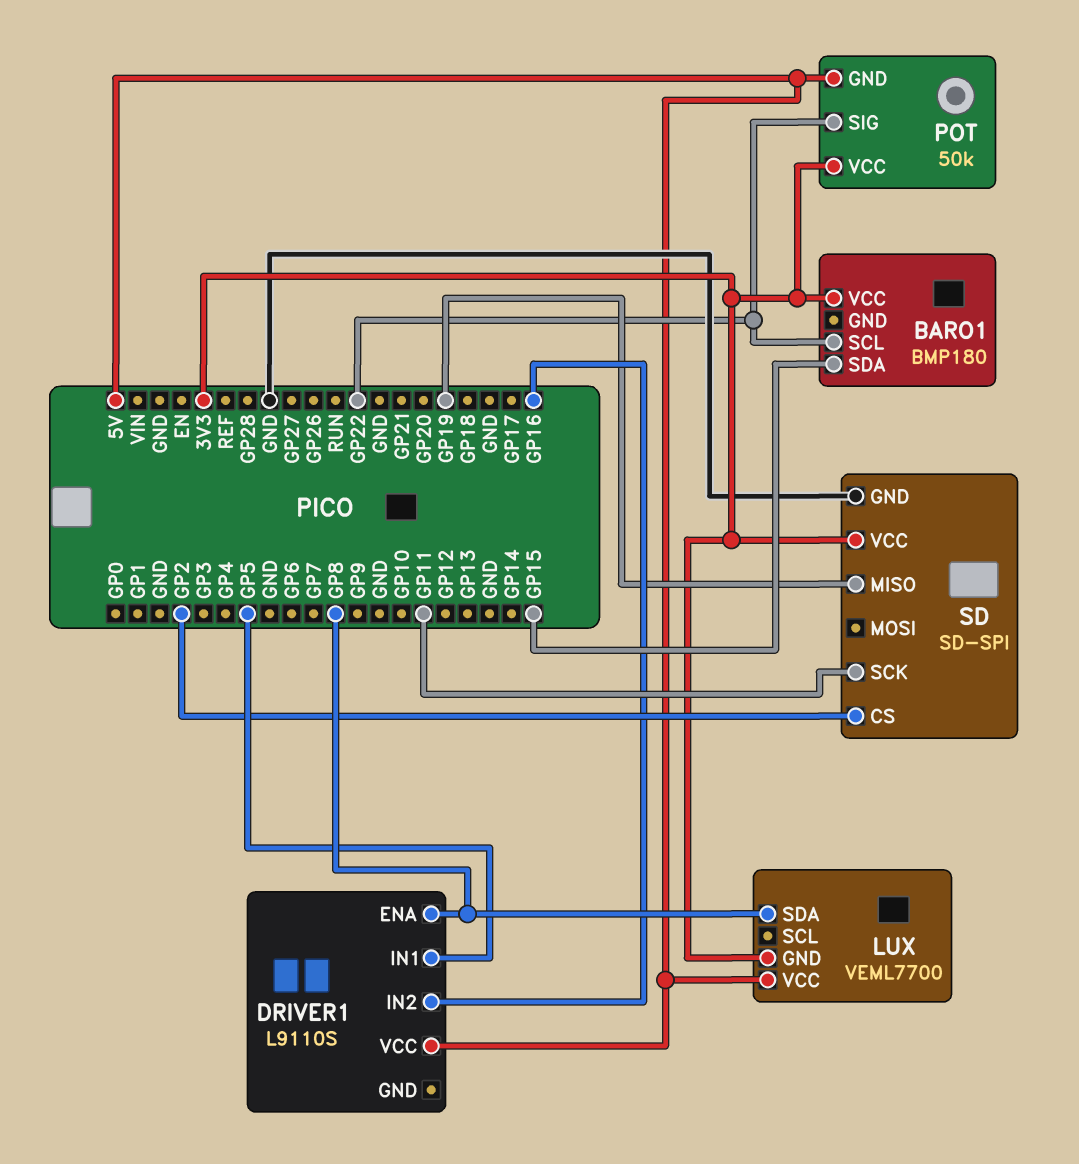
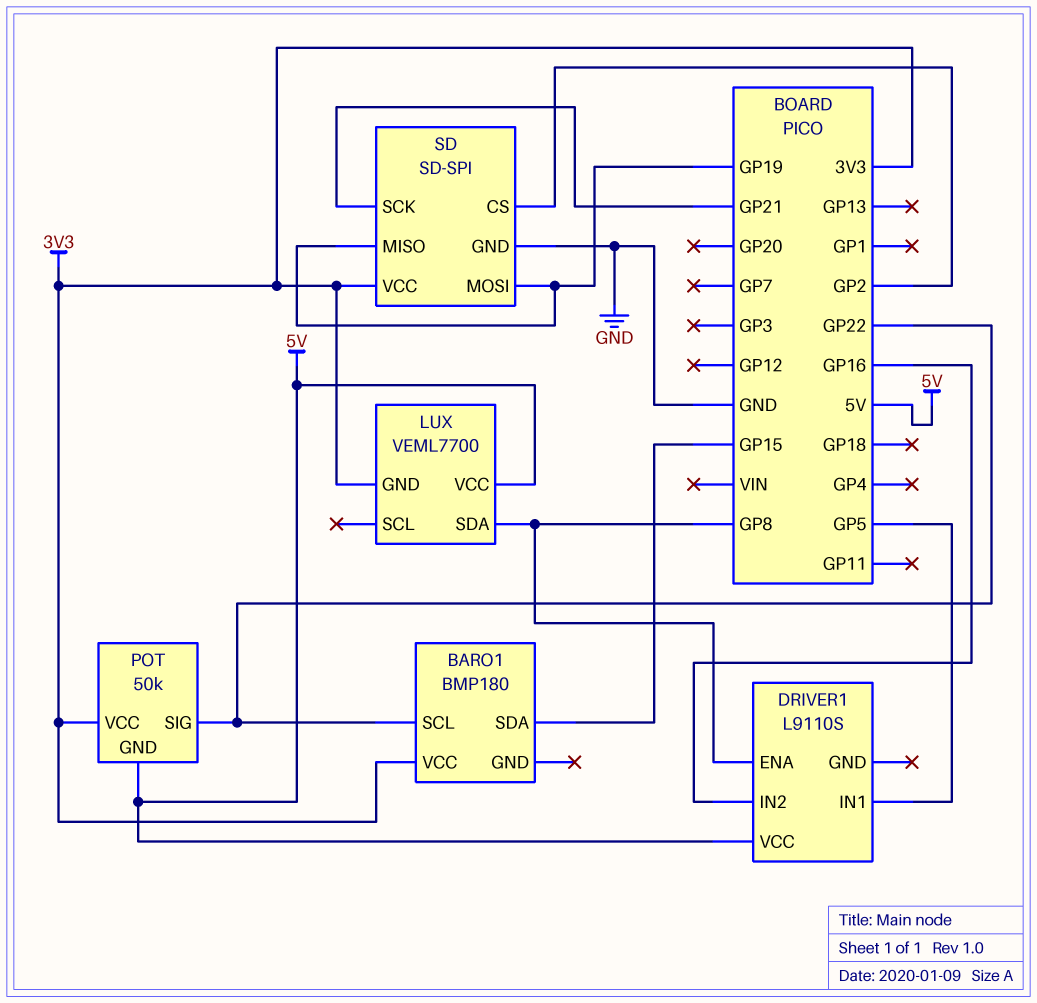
SD pin MOSI: none -> GP19
SD pin SCK: GP11 -> GP21

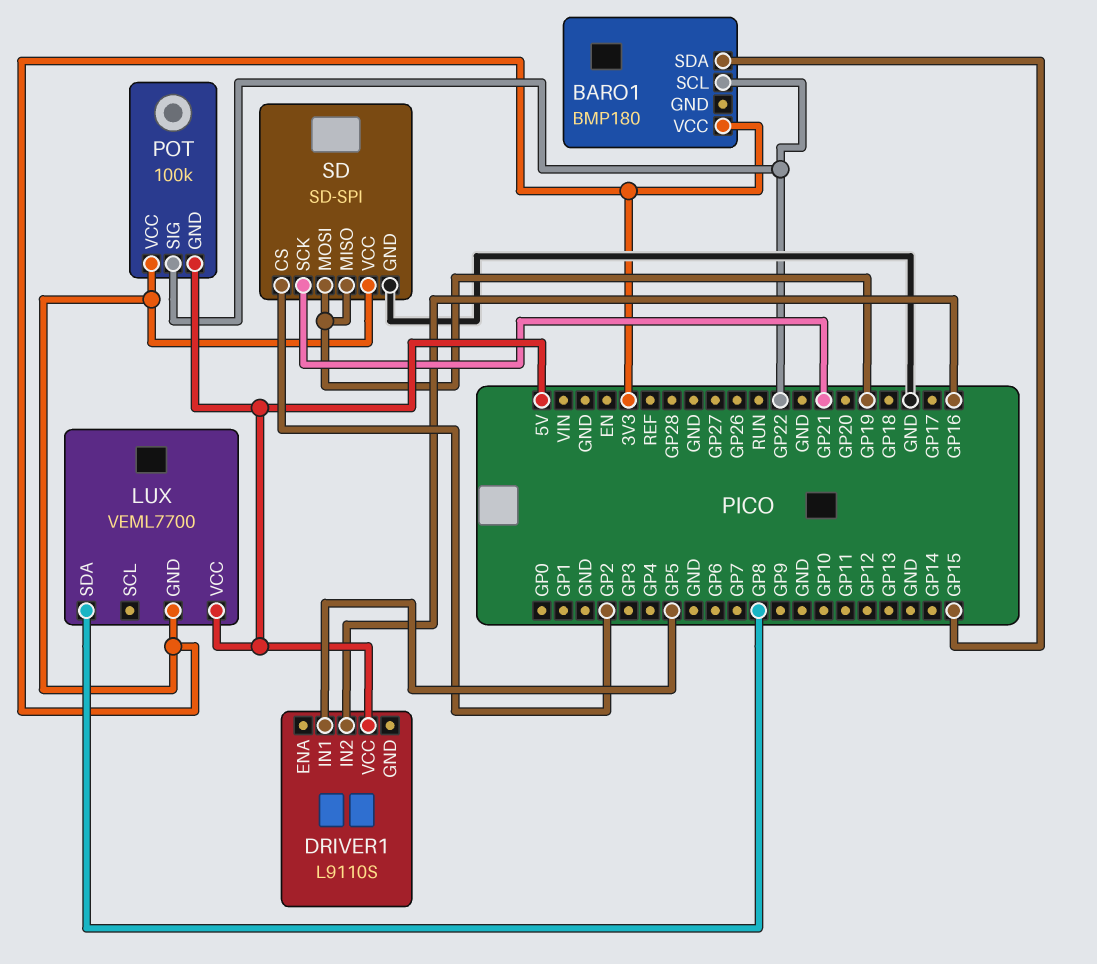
DRIVER1 pin ENA: GP8 -> none
POT: 50k -> 100k

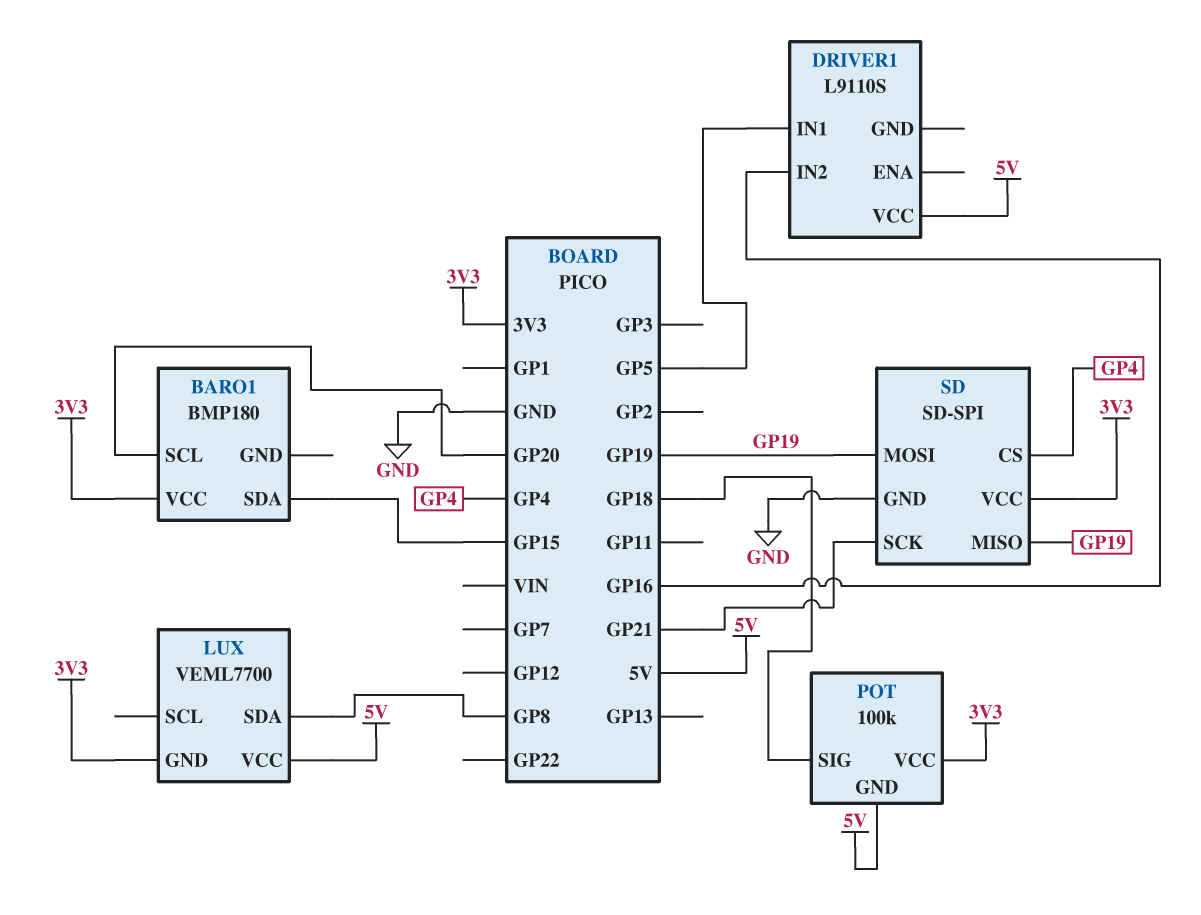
BARO1 pin SCL: GP22 -> GP20
POT pin SIG: GP22 -> GP18
SD pin CS: GP2 -> GP4

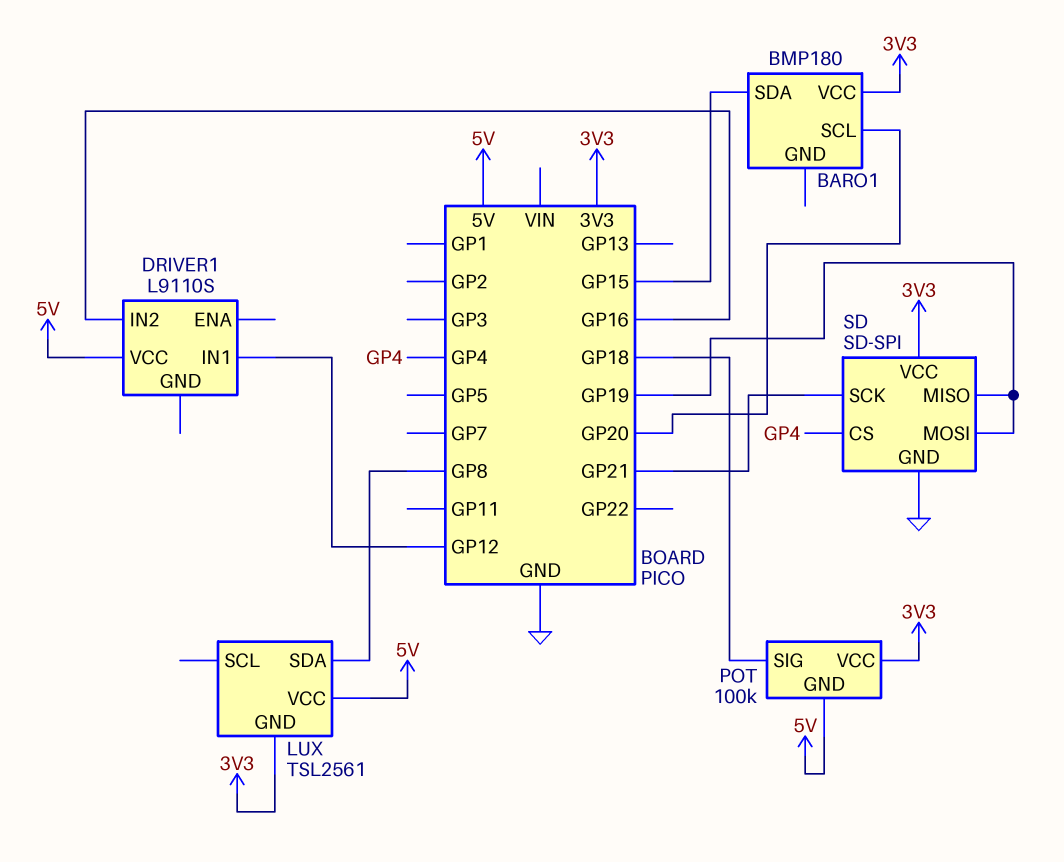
DRIVER1 pin IN1: GP5 -> GP12
LUX: VEML7700 -> TSL2561

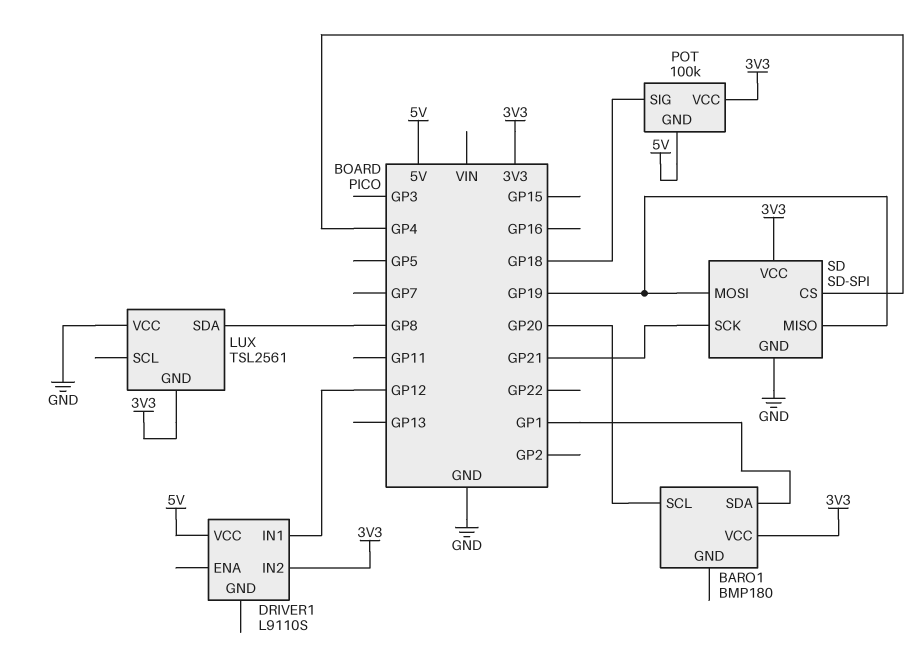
BARO1 pin SDA: GP15 -> GP1
DRIVER1 pin IN2: GP16 -> 3V3
LUX pin VCC: 5V -> GND

